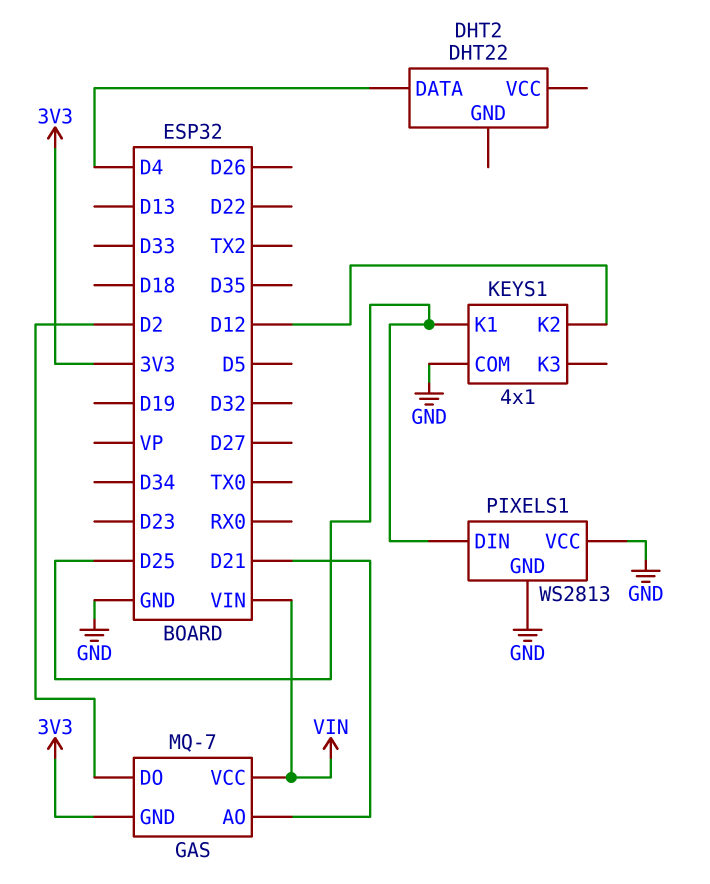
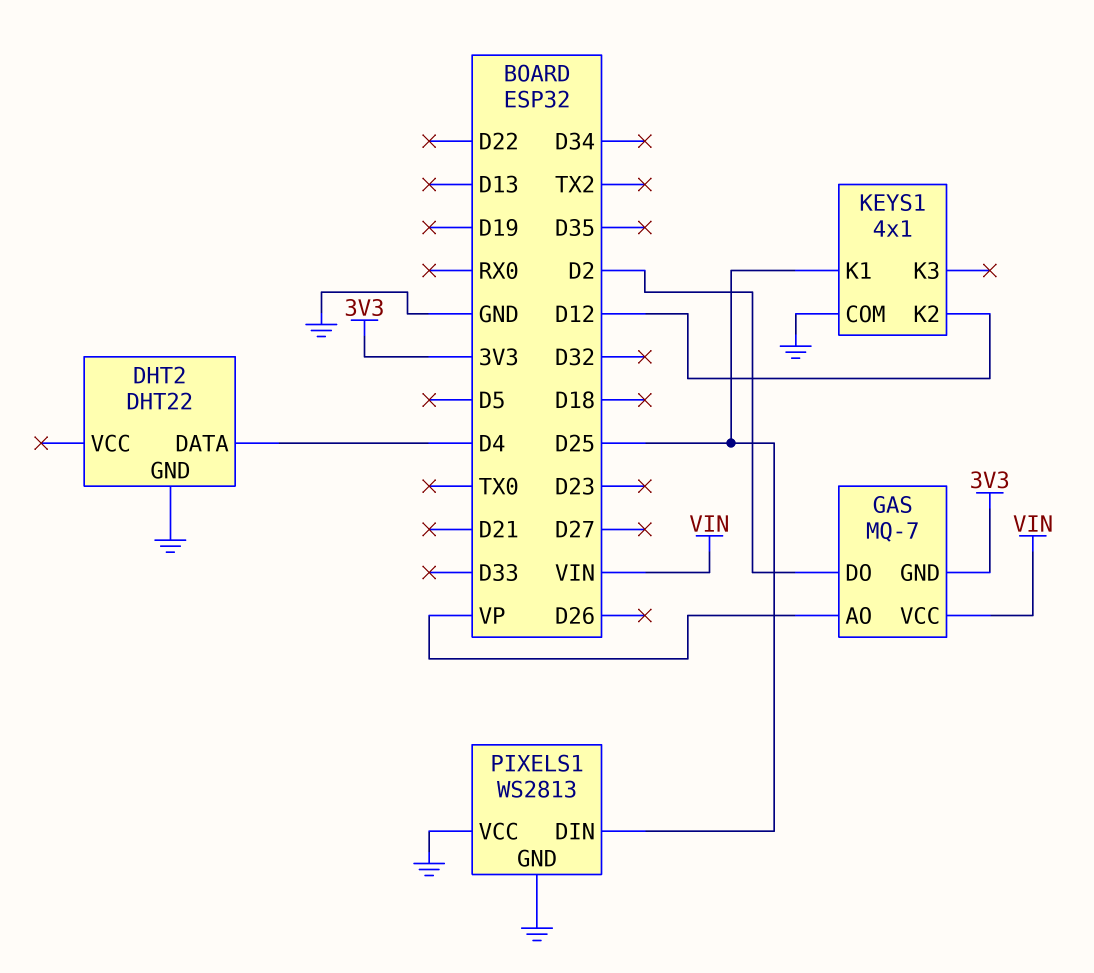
DHT2 pin GND: none -> GND
GAS pin AO: D21 -> VP

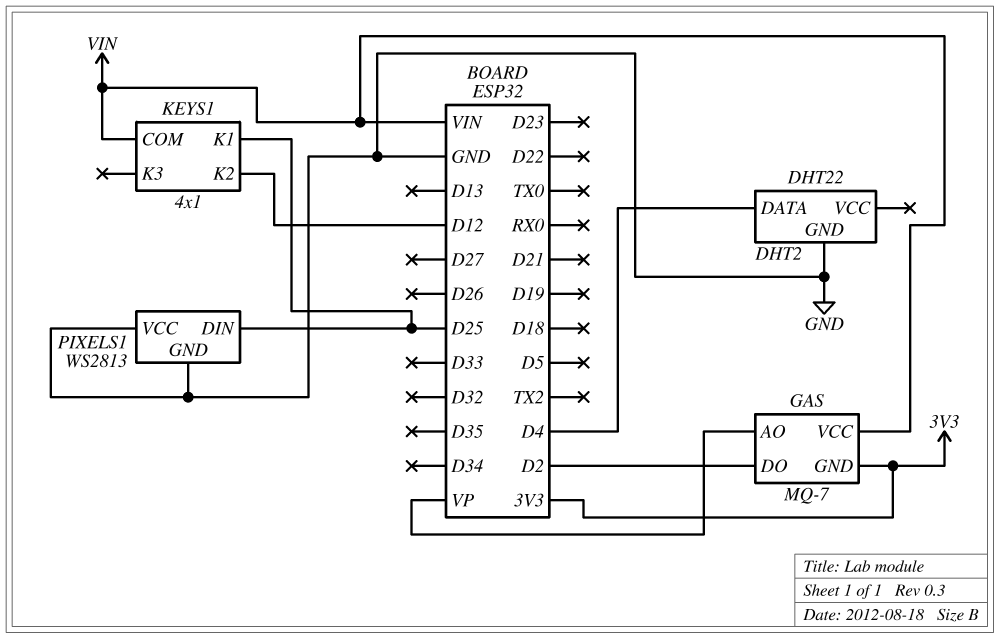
KEYS1 pin COM: GND -> VIN

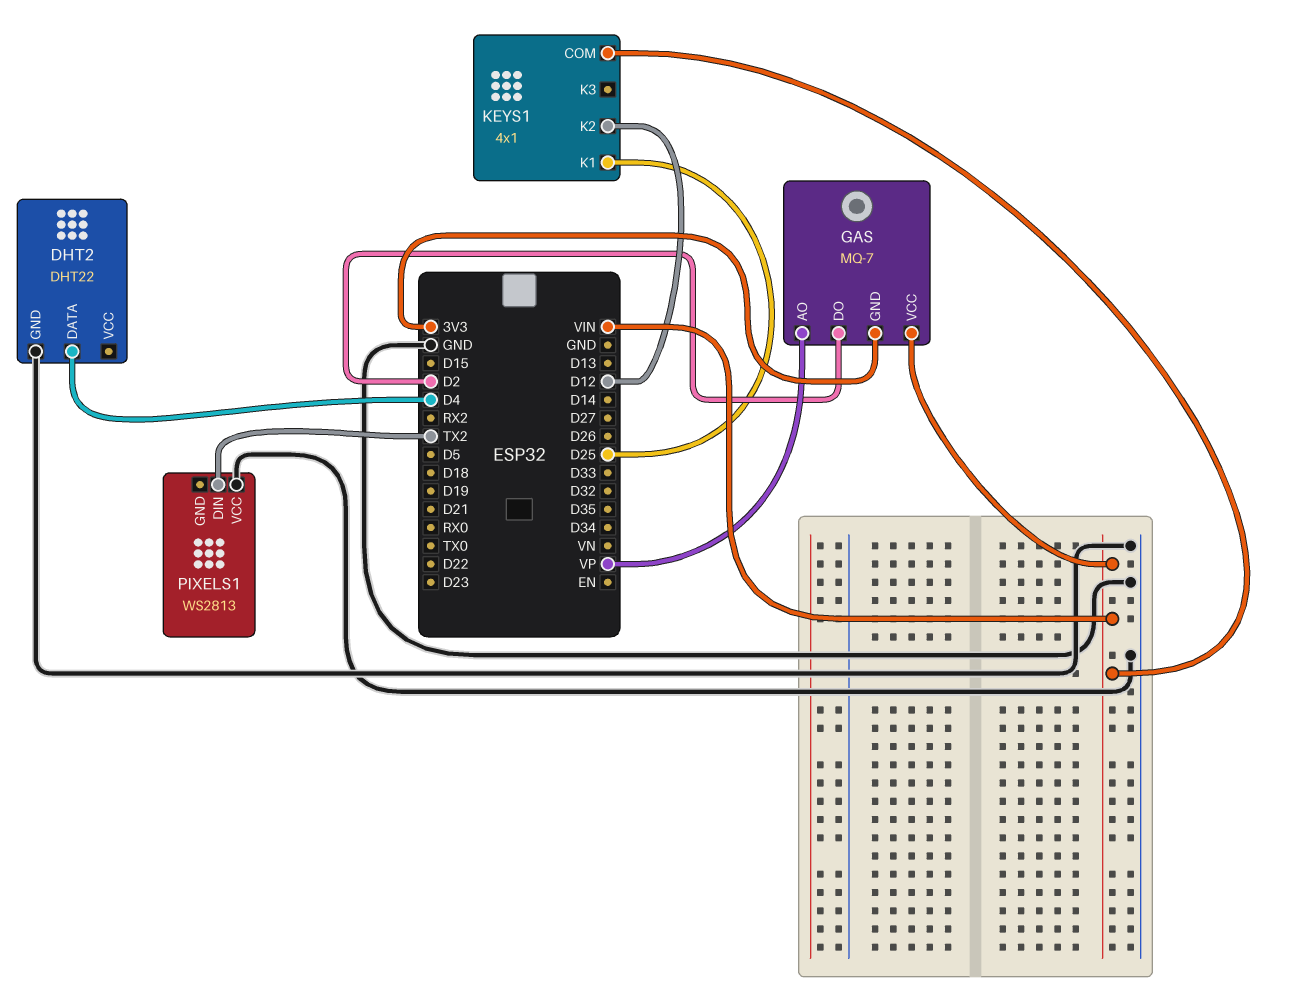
PIXELS1 pin DIN: D25 -> TX2
PIXELS1 pin GND: GND -> none

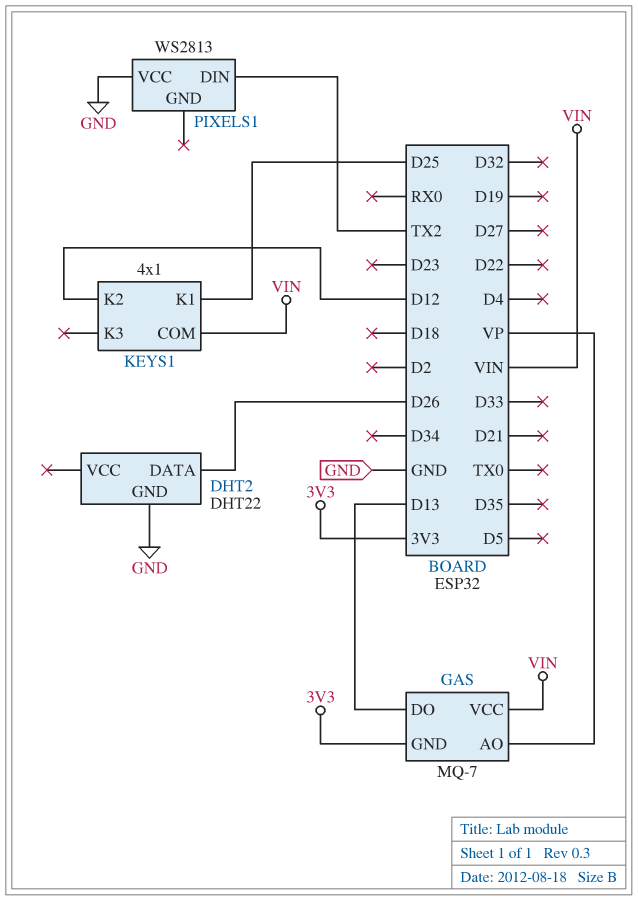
DHT2 pin DATA: D4 -> D26
GAS pin DO: D2 -> D13

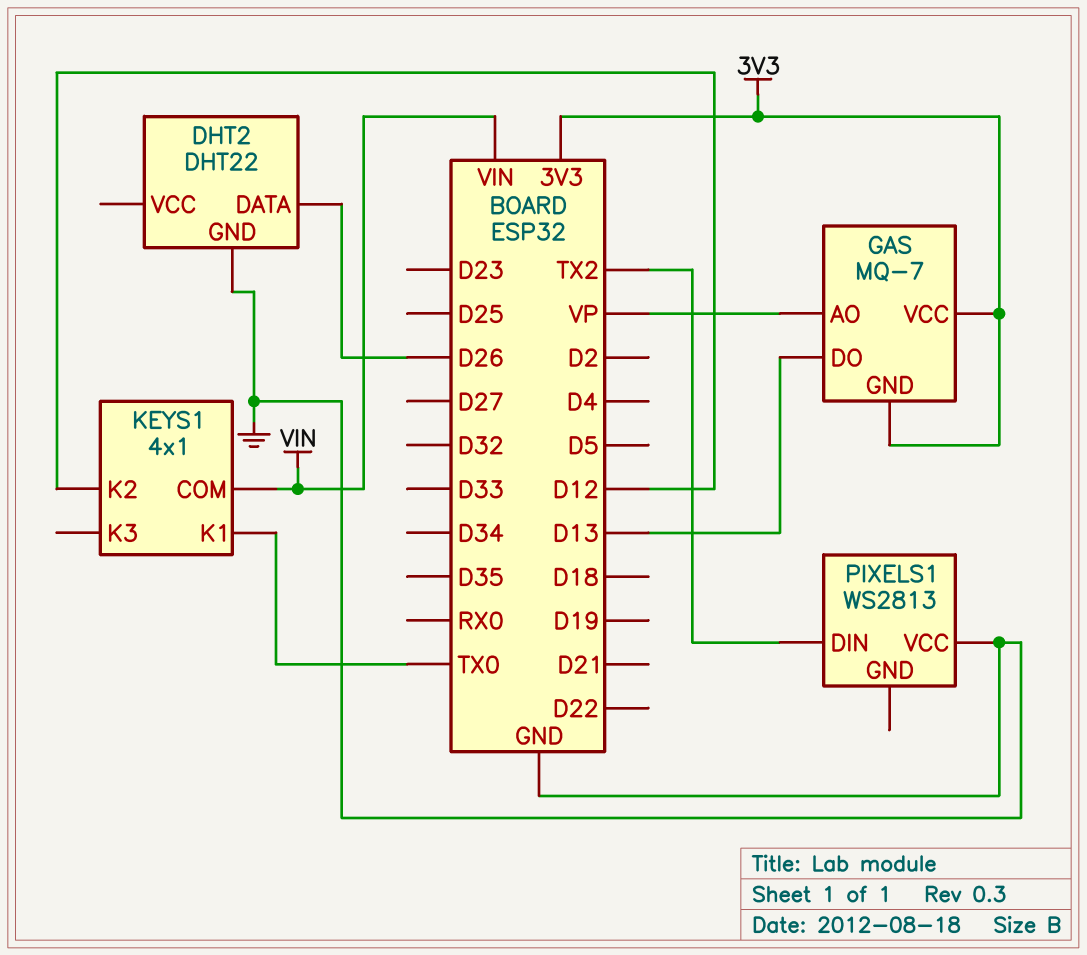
GAS pin VCC: VIN -> 3V3
KEYS1 pin K1: D25 -> TX0

